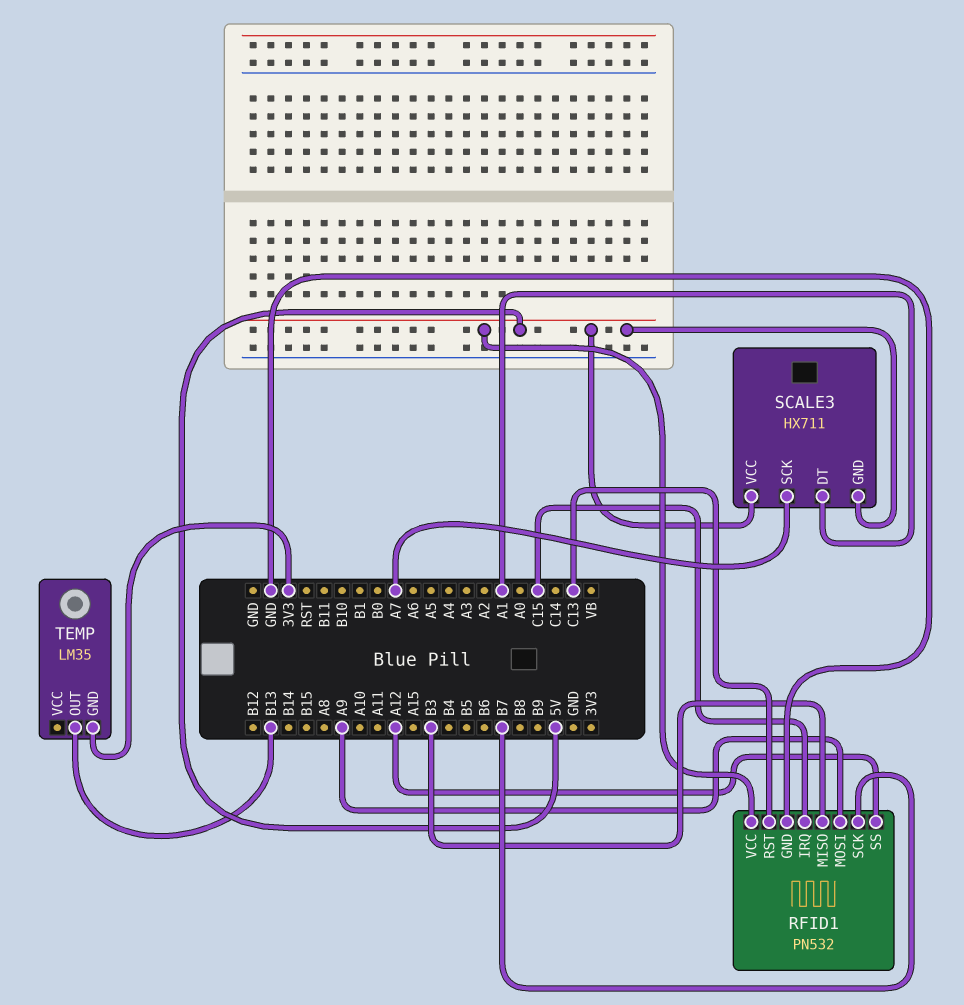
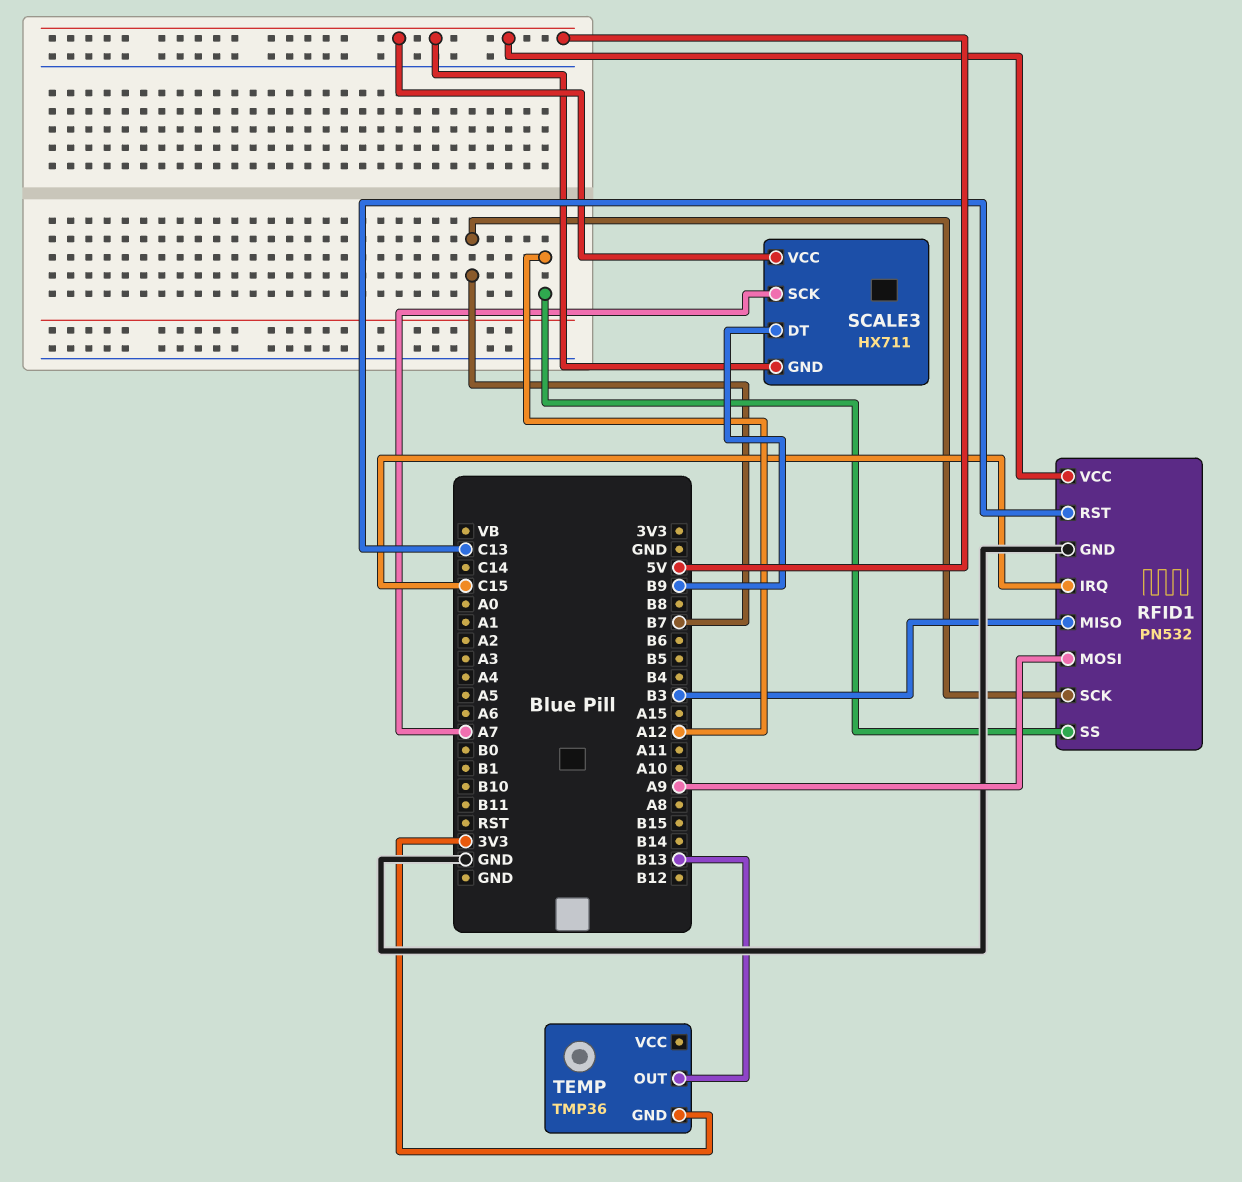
SCALE3 pin DT: A1 -> B9
TEMP: LM35 -> TMP36

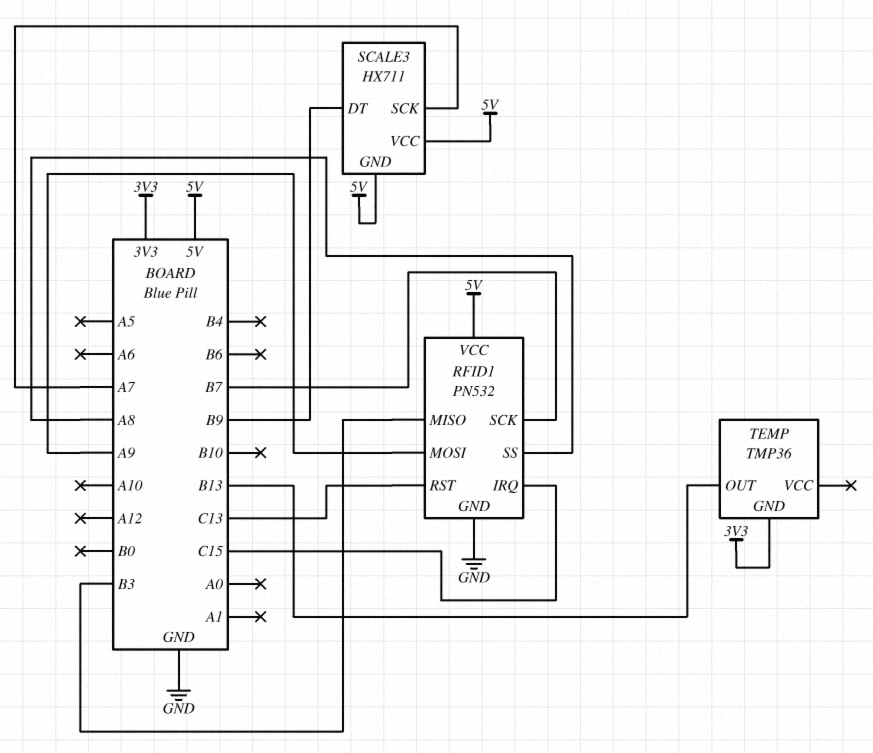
RFID1 pin SS: A12 -> A8

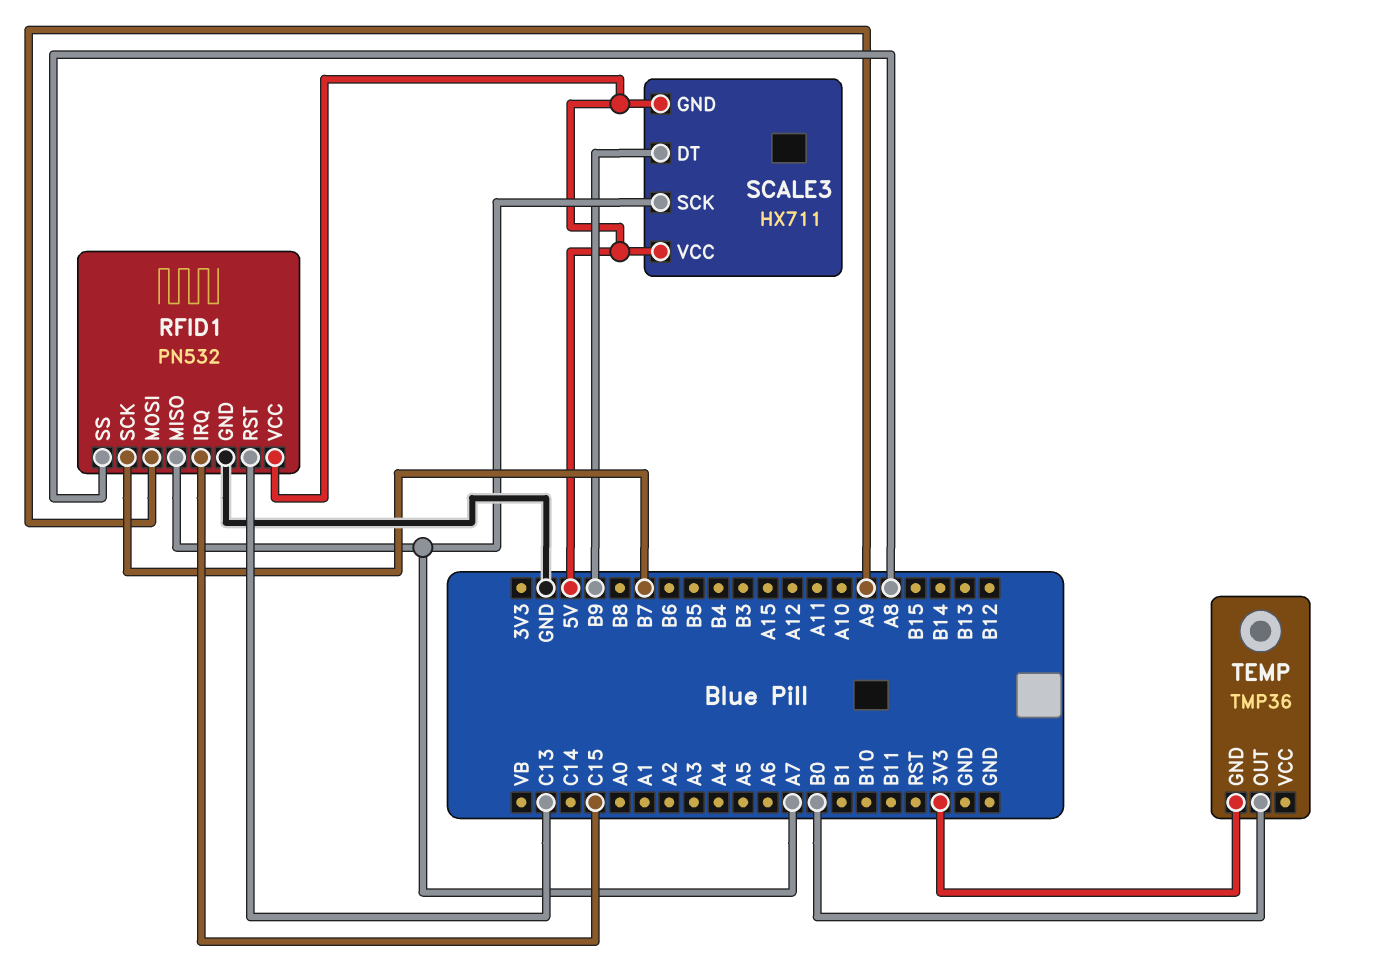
RFID1 pin MISO: B3 -> A7
TEMP pin OUT: B13 -> B0

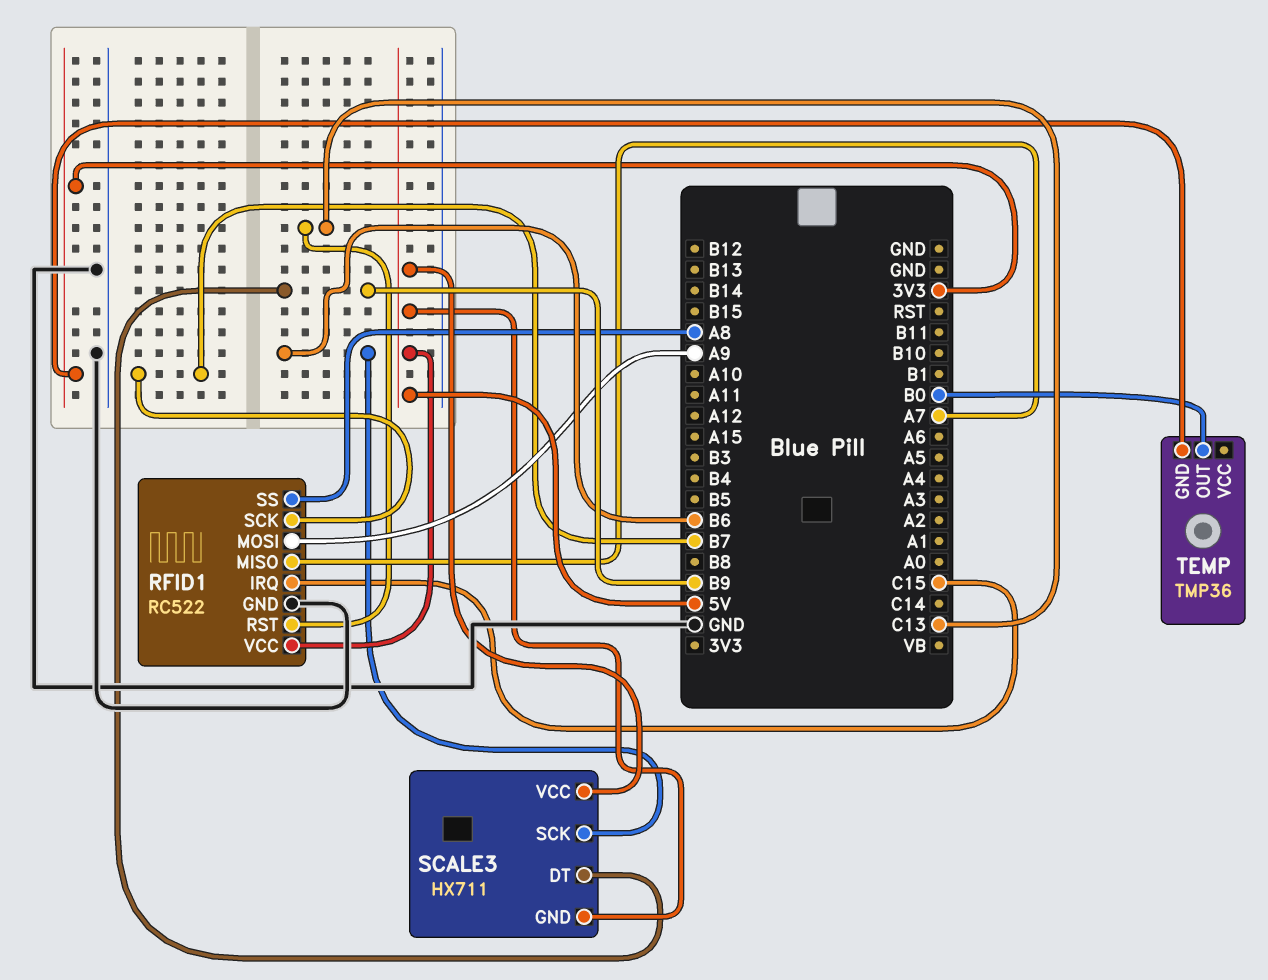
RFID1: PN532 -> RC522
SCALE3 pin SCK: A7 -> B6

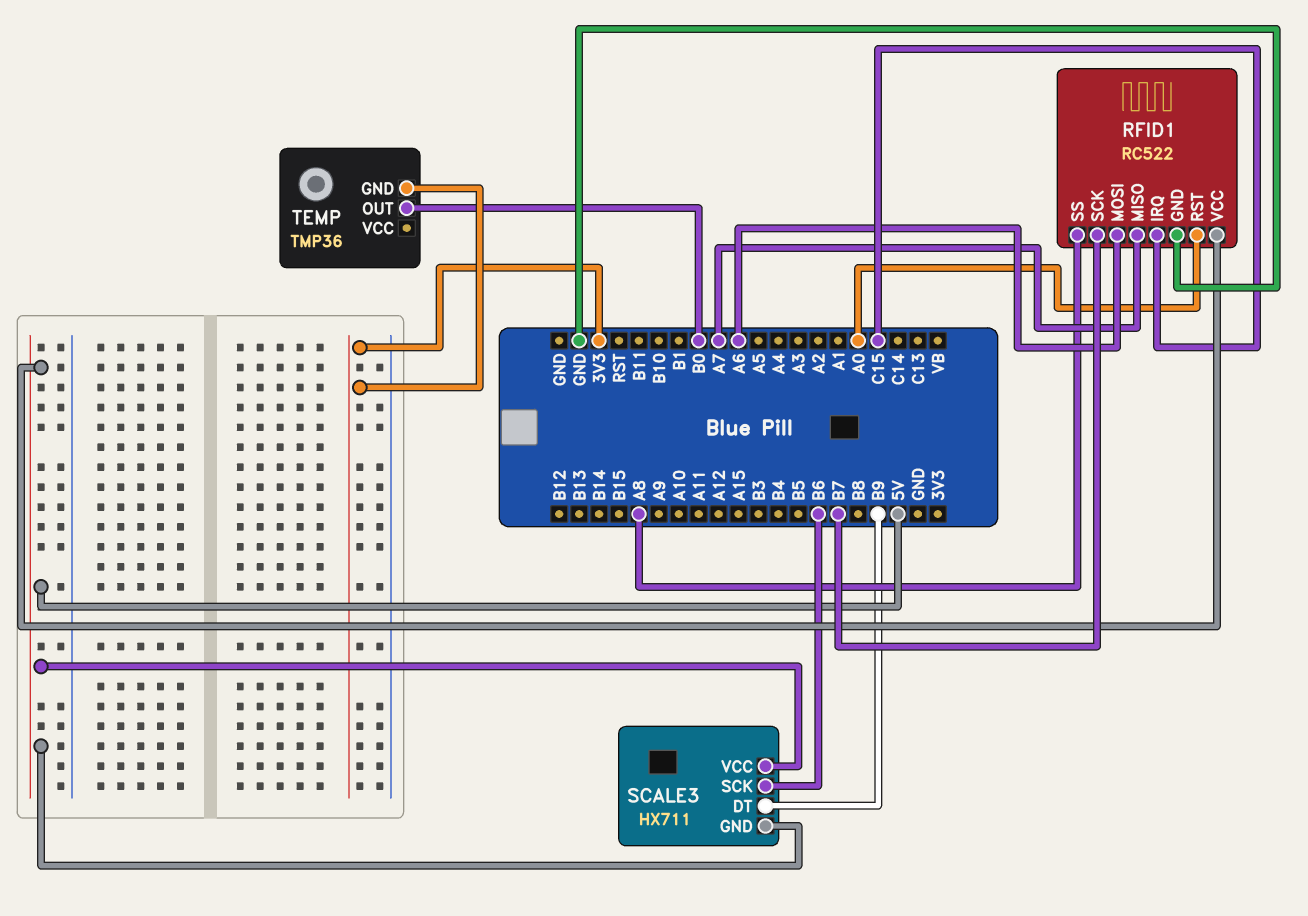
RFID1 pin MOSI: A9 -> A6
RFID1 pin RST: C13 -> A0

